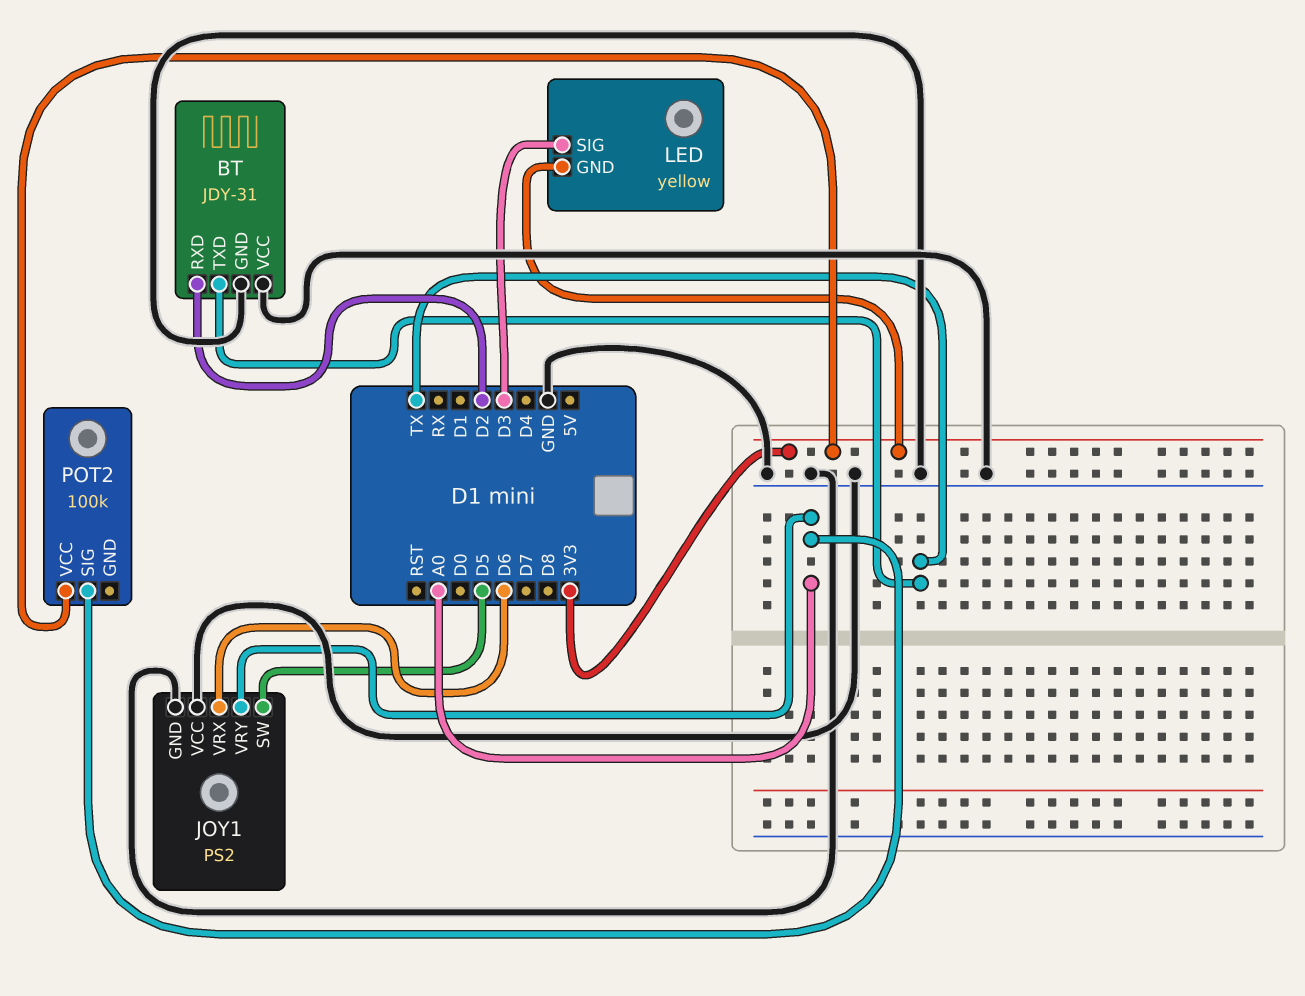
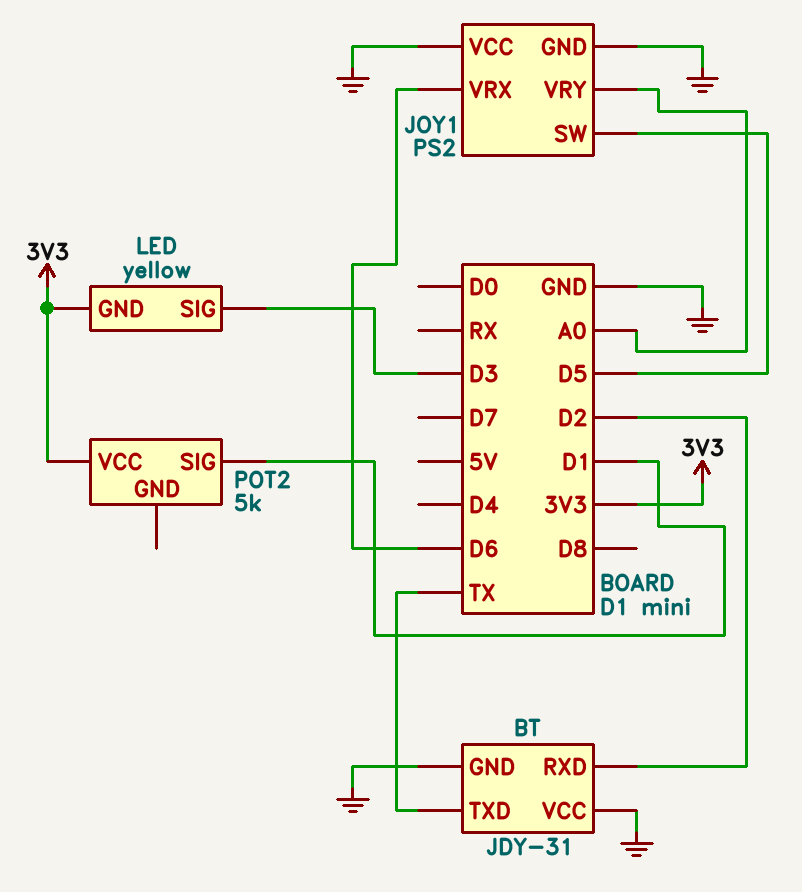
POT2: 100k -> 5k
POT2 pin SIG: A0 -> D1

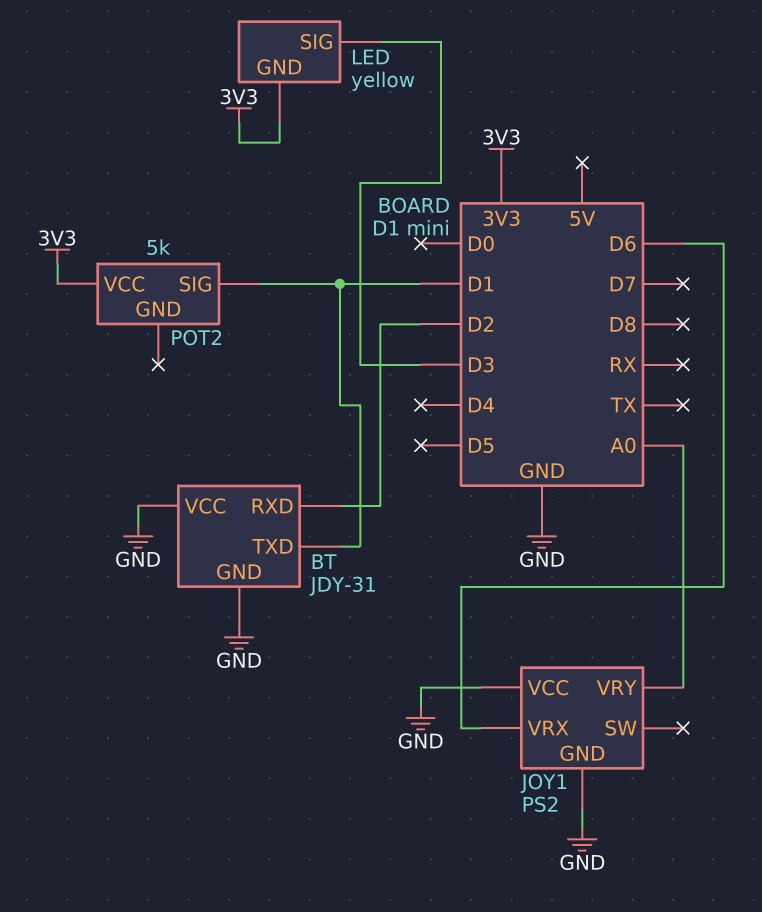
BT pin TXD: TX -> D1
JOY1 pin SW: D5 -> none

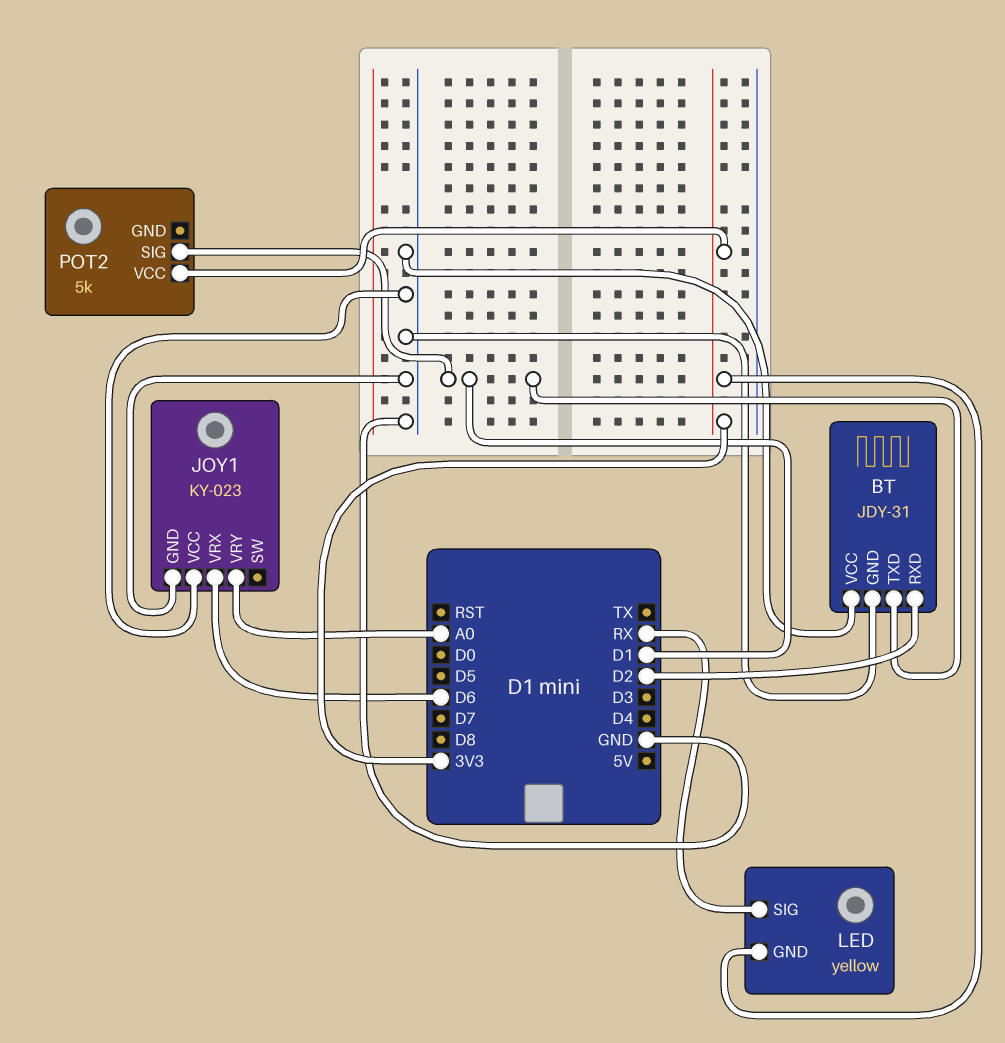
JOY1: PS2 -> KY-023
LED pin SIG: D3 -> RX

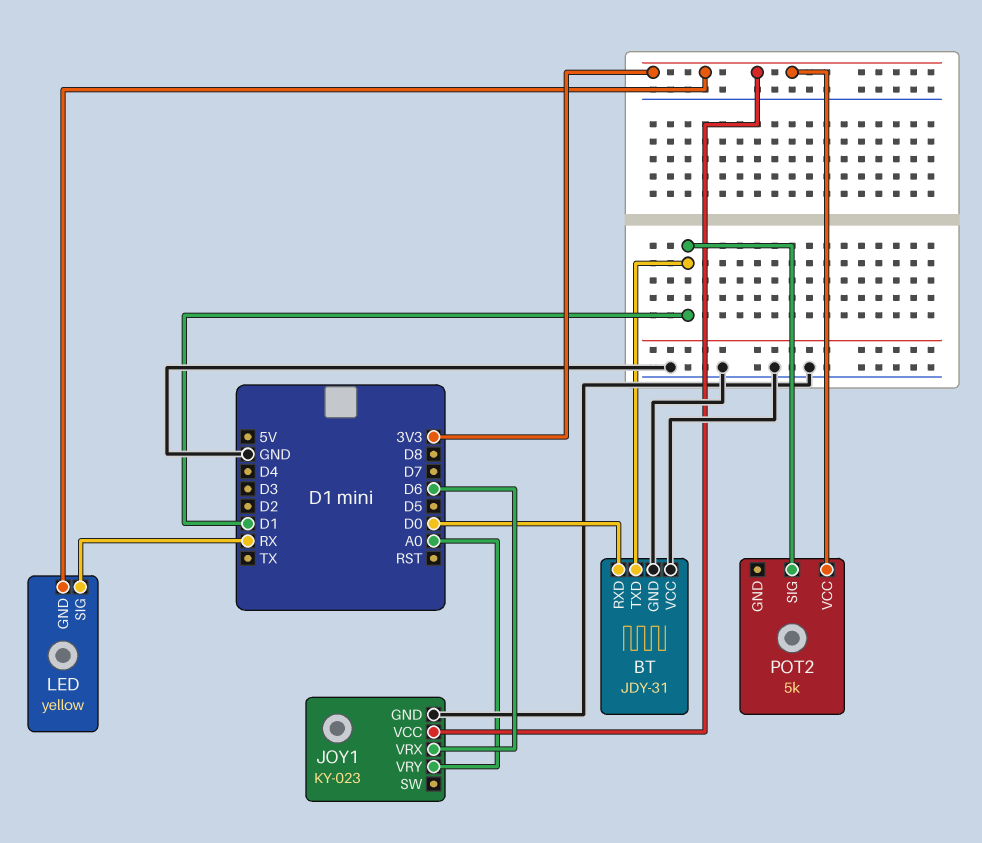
BT pin RXD: D2 -> D0
JOY1 pin VCC: GND -> 3V3

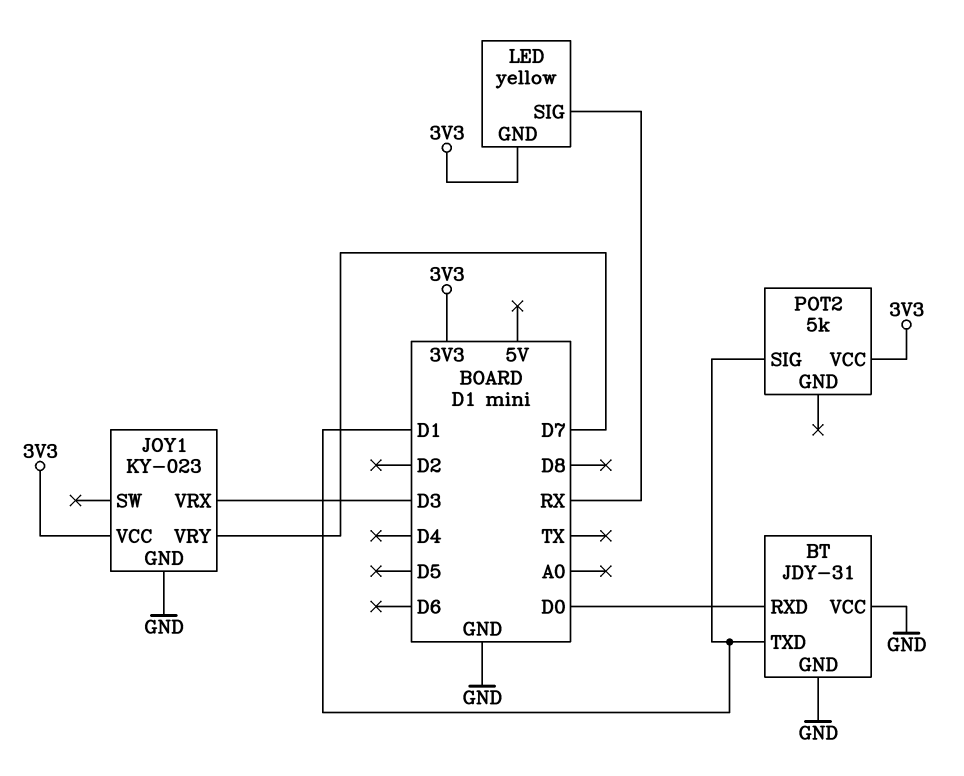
JOY1 pin VRX: D6 -> D3
JOY1 pin VRY: A0 -> D7

